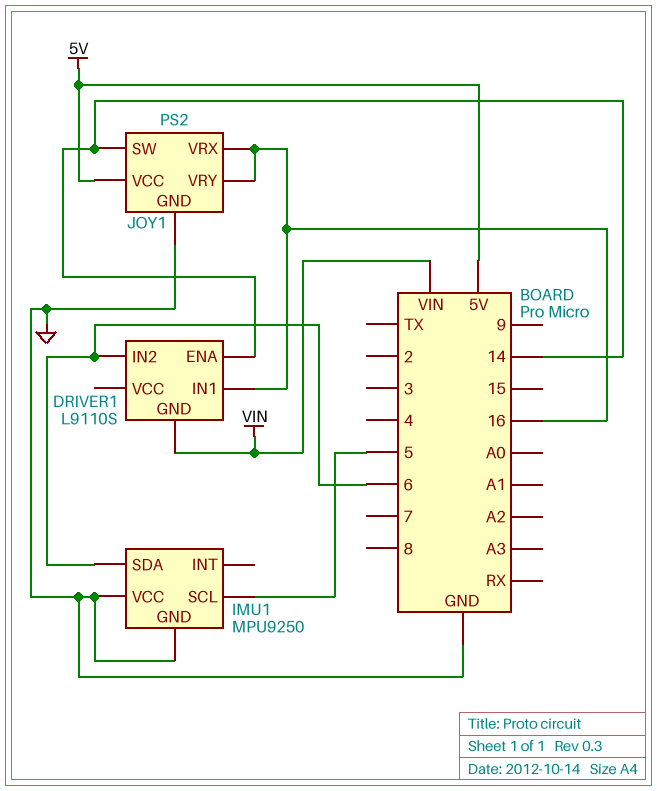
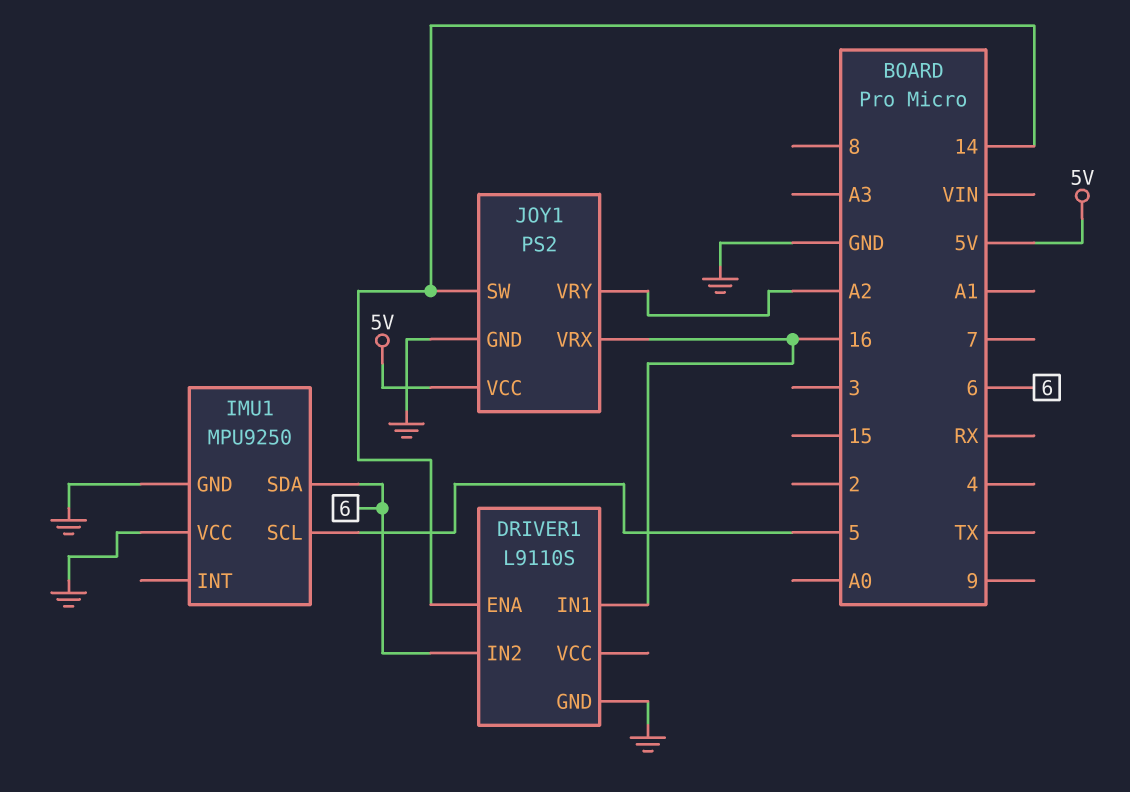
DRIVER1 pin GND: VIN -> GND
JOY1 pin VRY: 16 -> A2

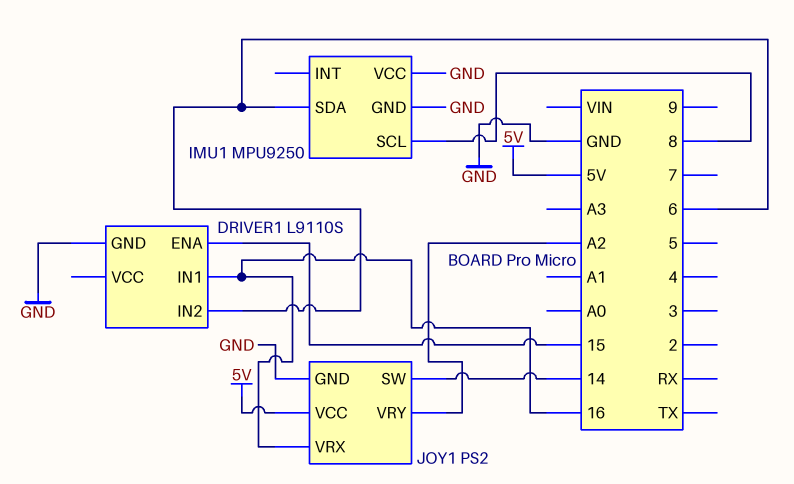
DRIVER1 pin ENA: 14 -> 15
IMU1 pin SCL: 5 -> 8

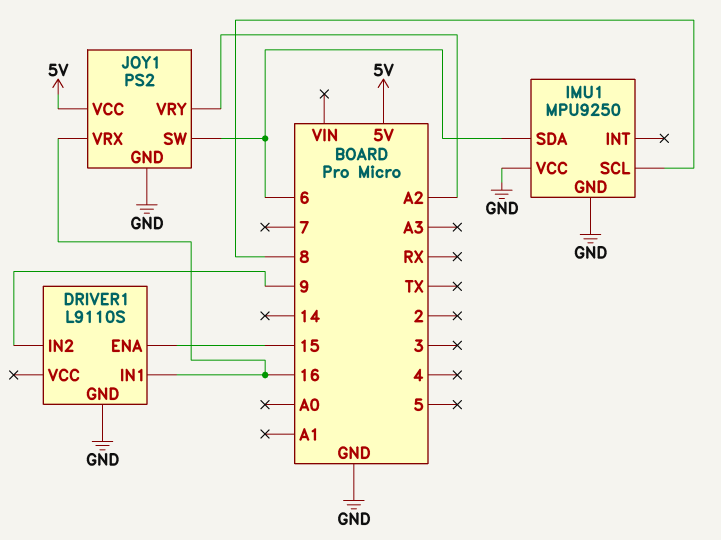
DRIVER1 pin IN2: 6 -> 9
JOY1 pin SW: 14 -> 6

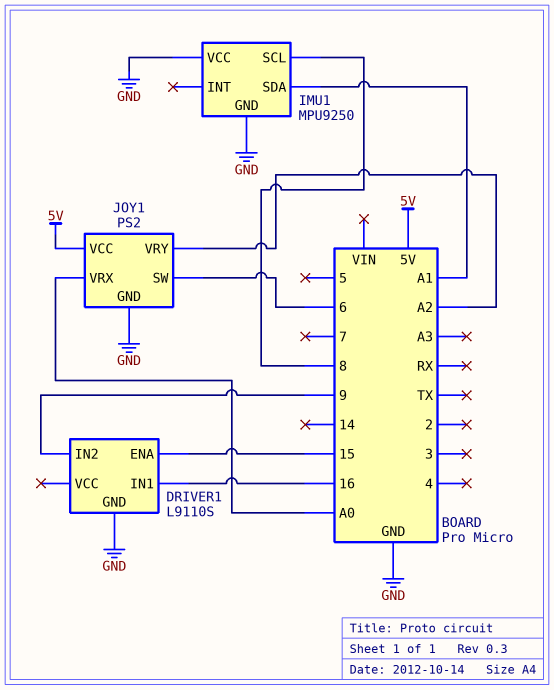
IMU1 pin SDA: 6 -> A1
JOY1 pin VRX: 16 -> A0

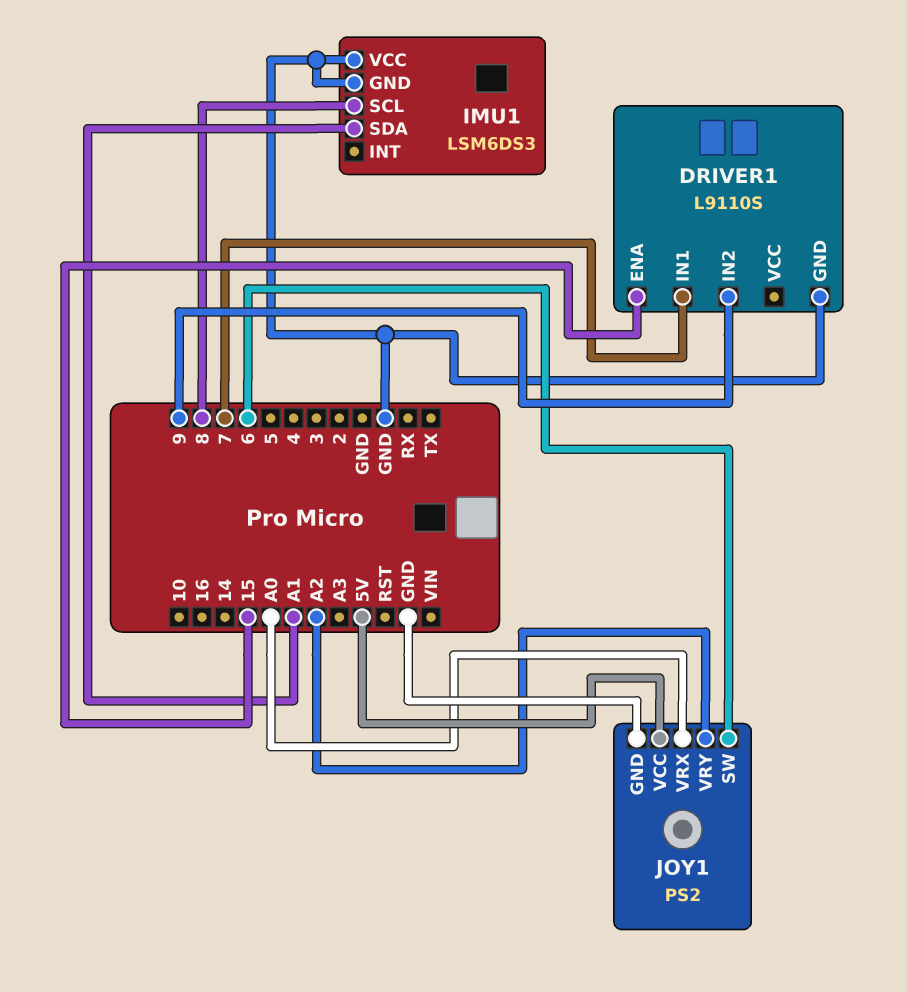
DRIVER1 pin IN1: 16 -> 7
IMU1: MPU9250 -> LSM6DS3

